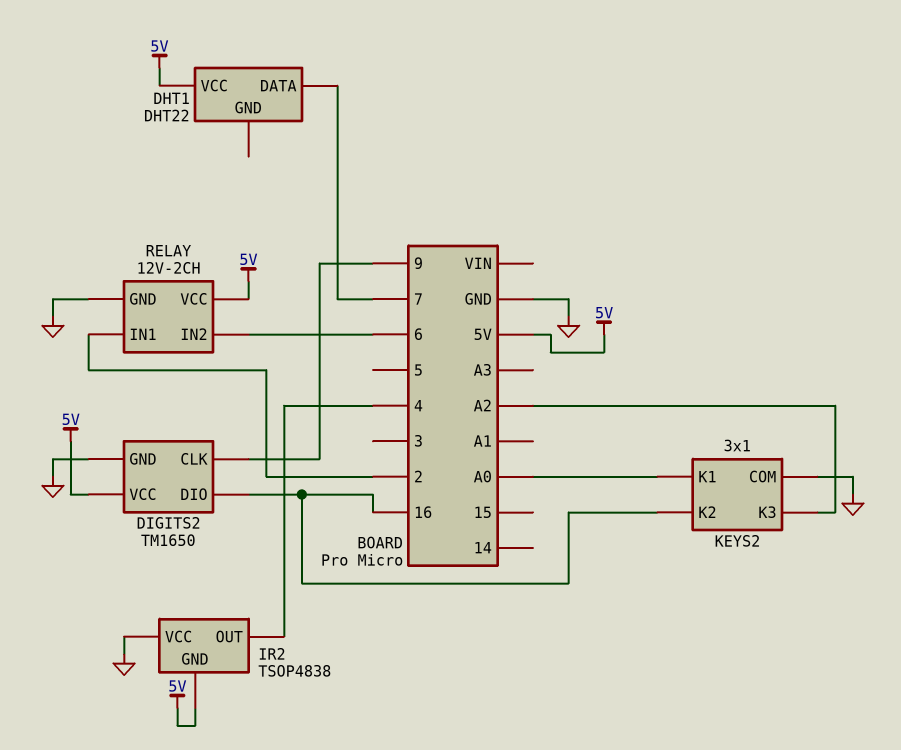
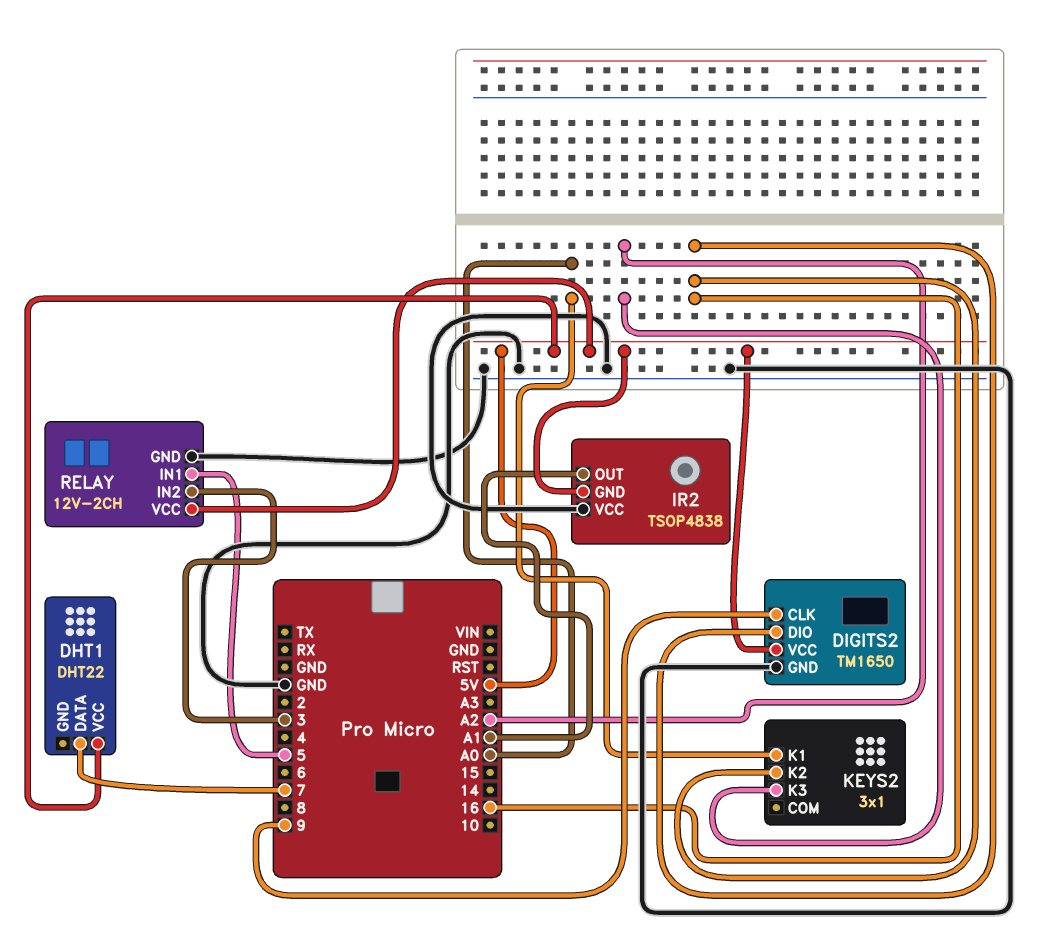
IR2 pin OUT: 4 -> A1
KEYS2 pin COM: GND -> none
RELAY pin IN1: 2 -> 5
RELAY pin IN2: 6 -> 3

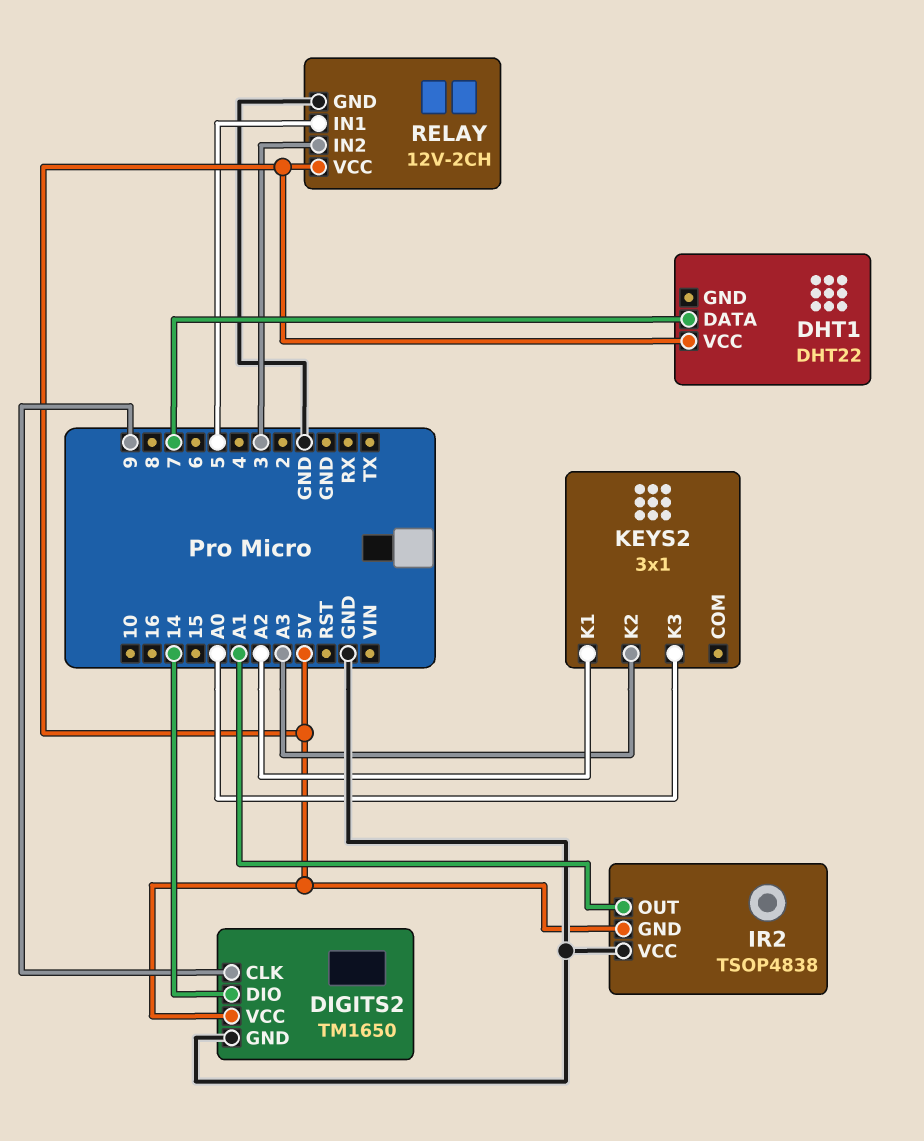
DIGITS2 pin DIO: 16 -> 14
KEYS2 pin K1: A0 -> A2
KEYS2 pin K2: 16 -> A3
KEYS2 pin K3: A2 -> A0

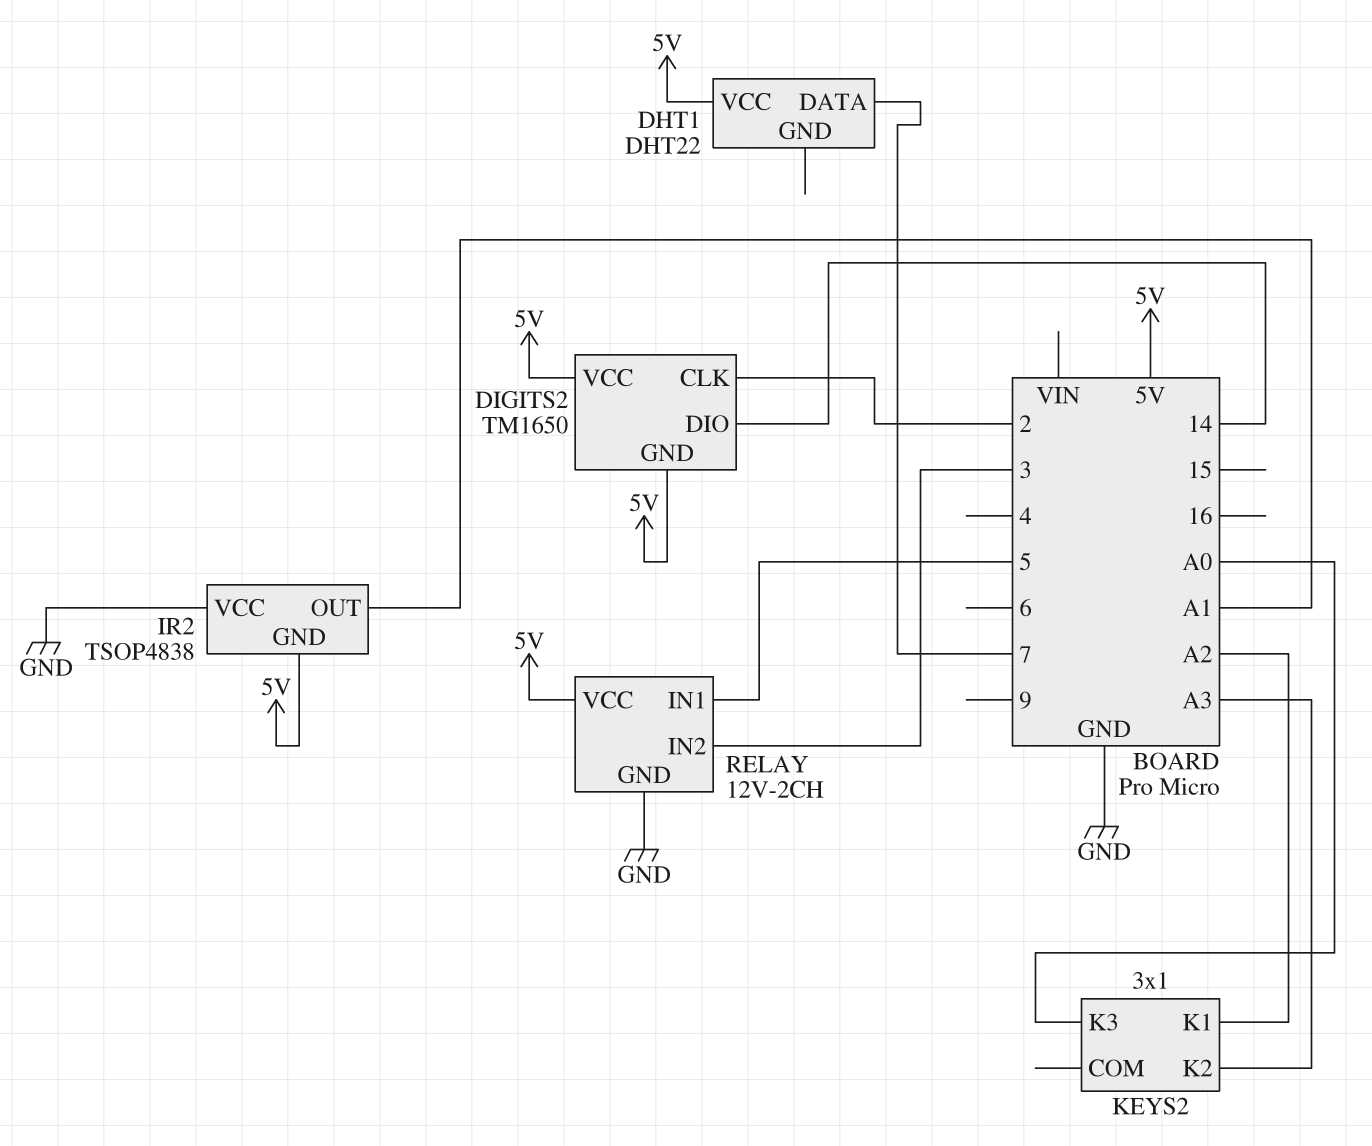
DIGITS2 pin CLK: 9 -> 2
DIGITS2 pin GND: GND -> 5V

